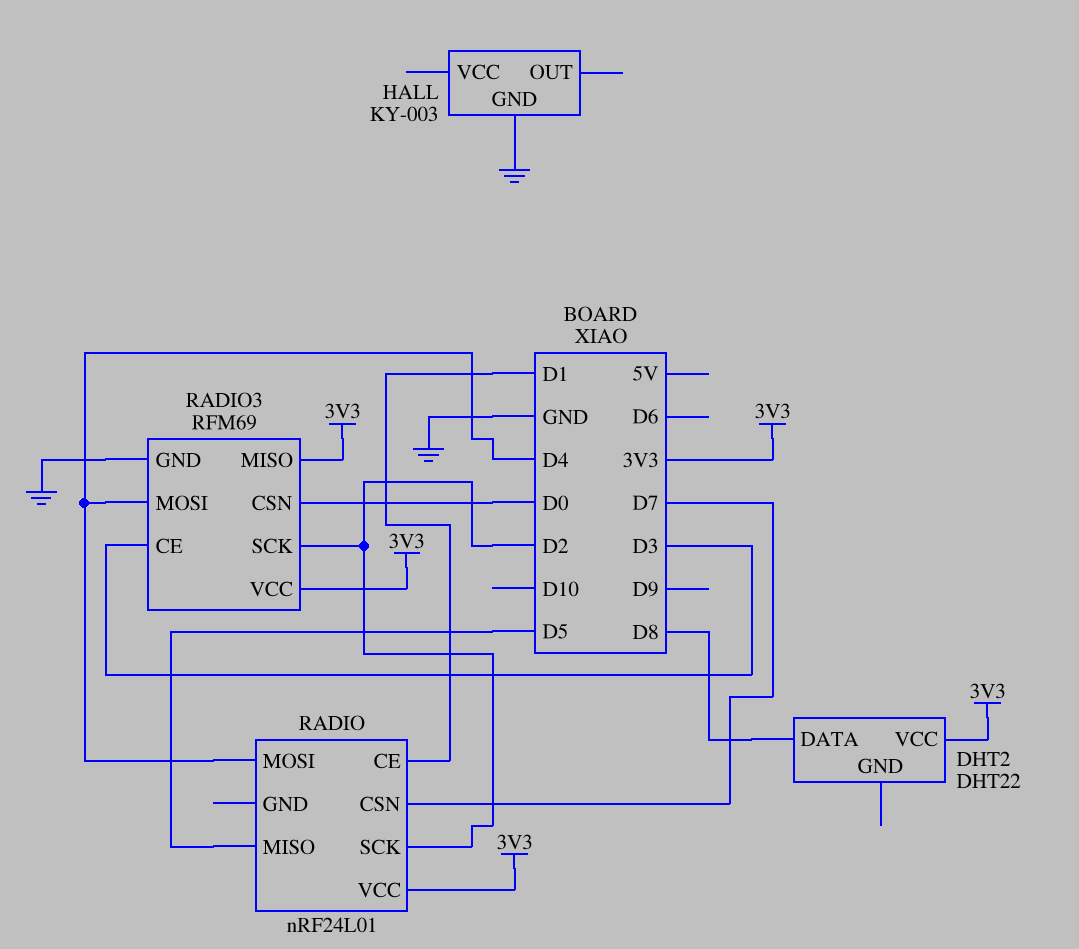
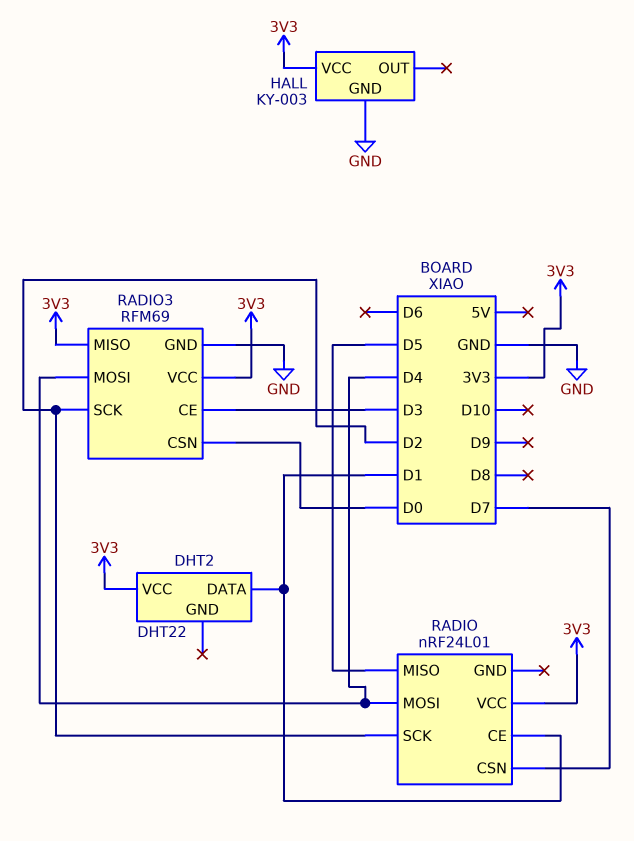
DHT2 pin DATA: D8 -> D1
HALL pin VCC: none -> 3V3

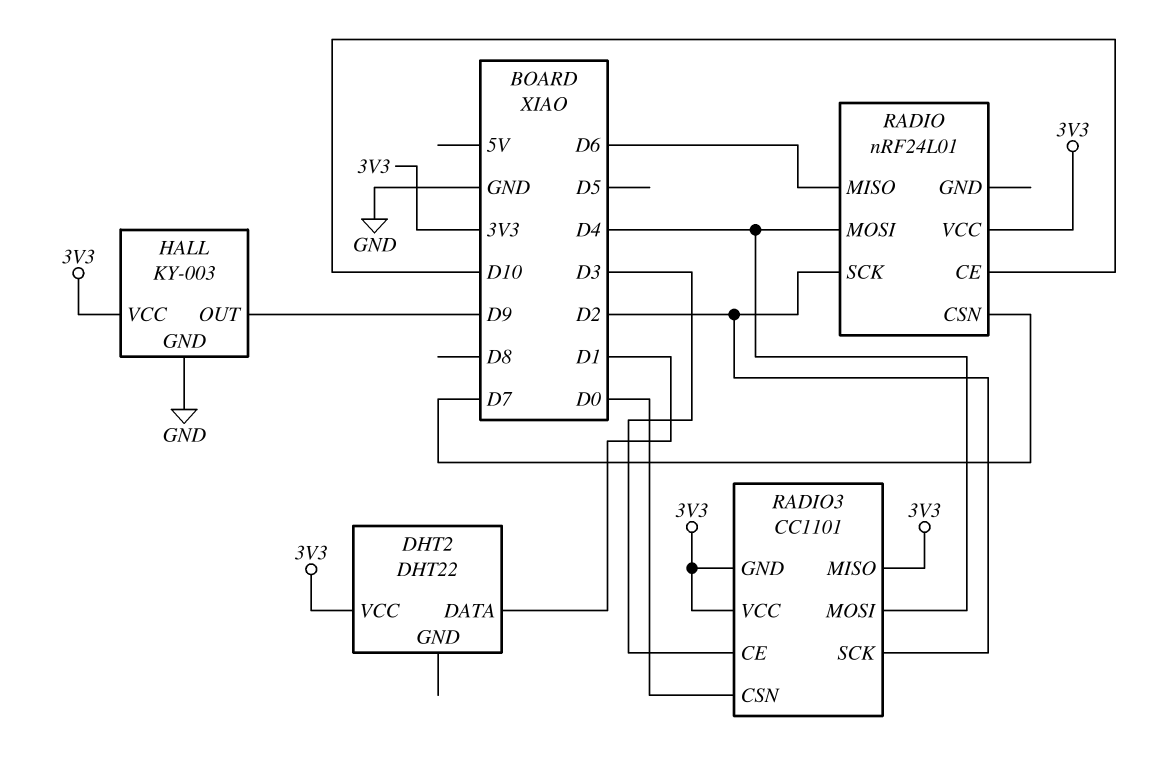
HALL pin OUT: none -> D9
RADIO pin CE: D1 -> D10
RADIO pin MISO: D5 -> D6
RADIO3: RFM69 -> CC1101
RADIO3 pin GND: GND -> 3V3

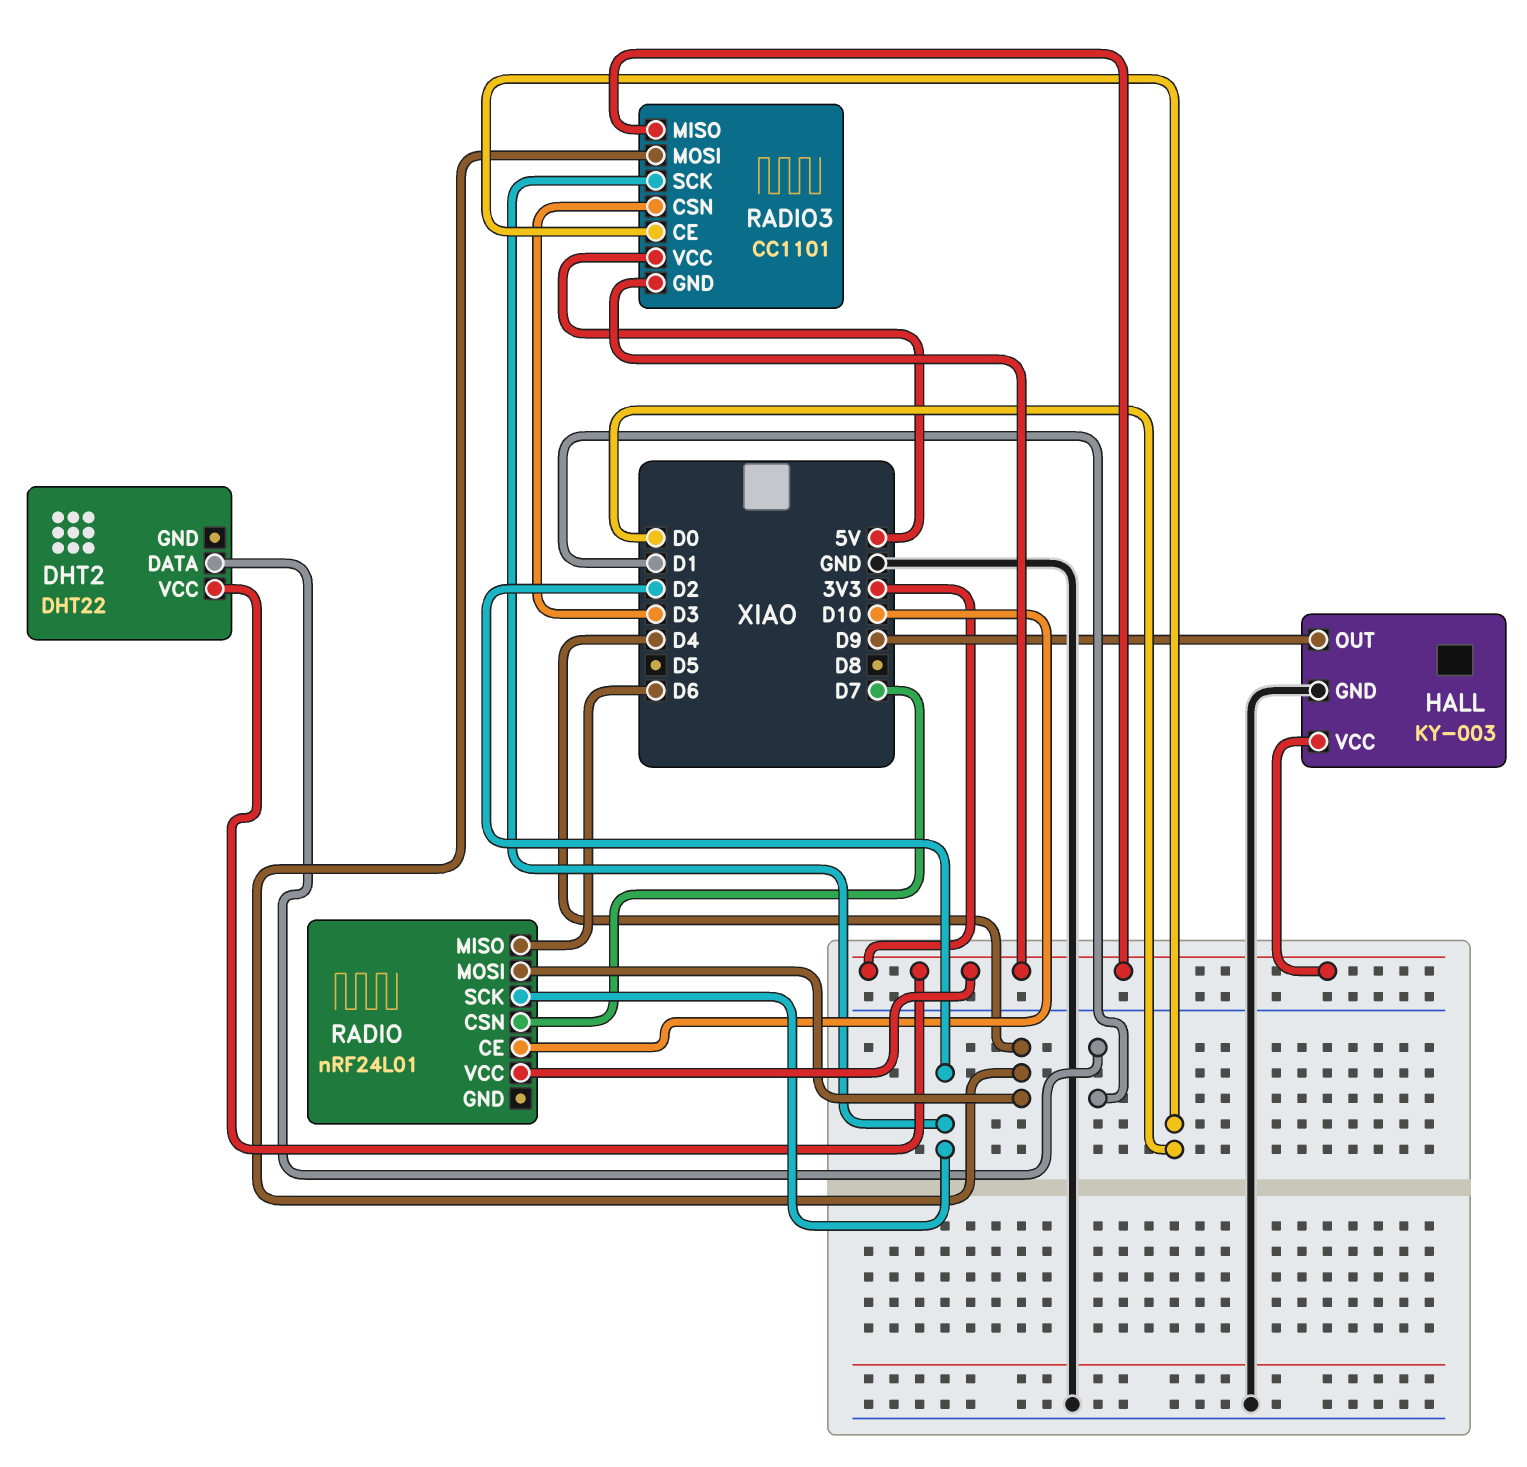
RADIO3 pin CE: D3 -> D0
RADIO3 pin CSN: D0 -> D3
RADIO3 pin VCC: 3V3 -> 5V

